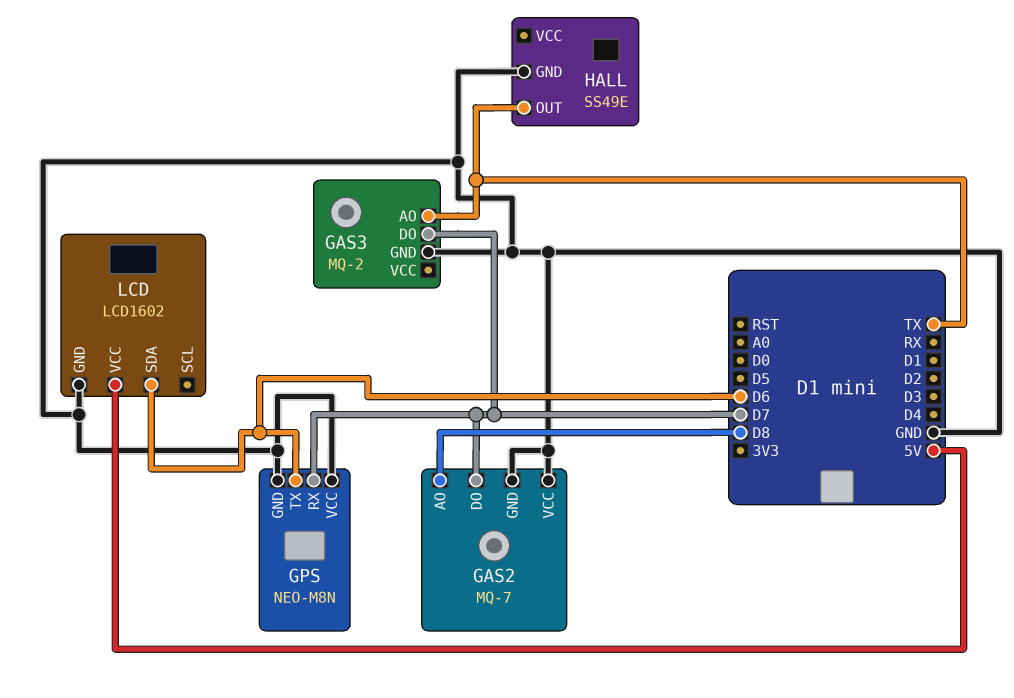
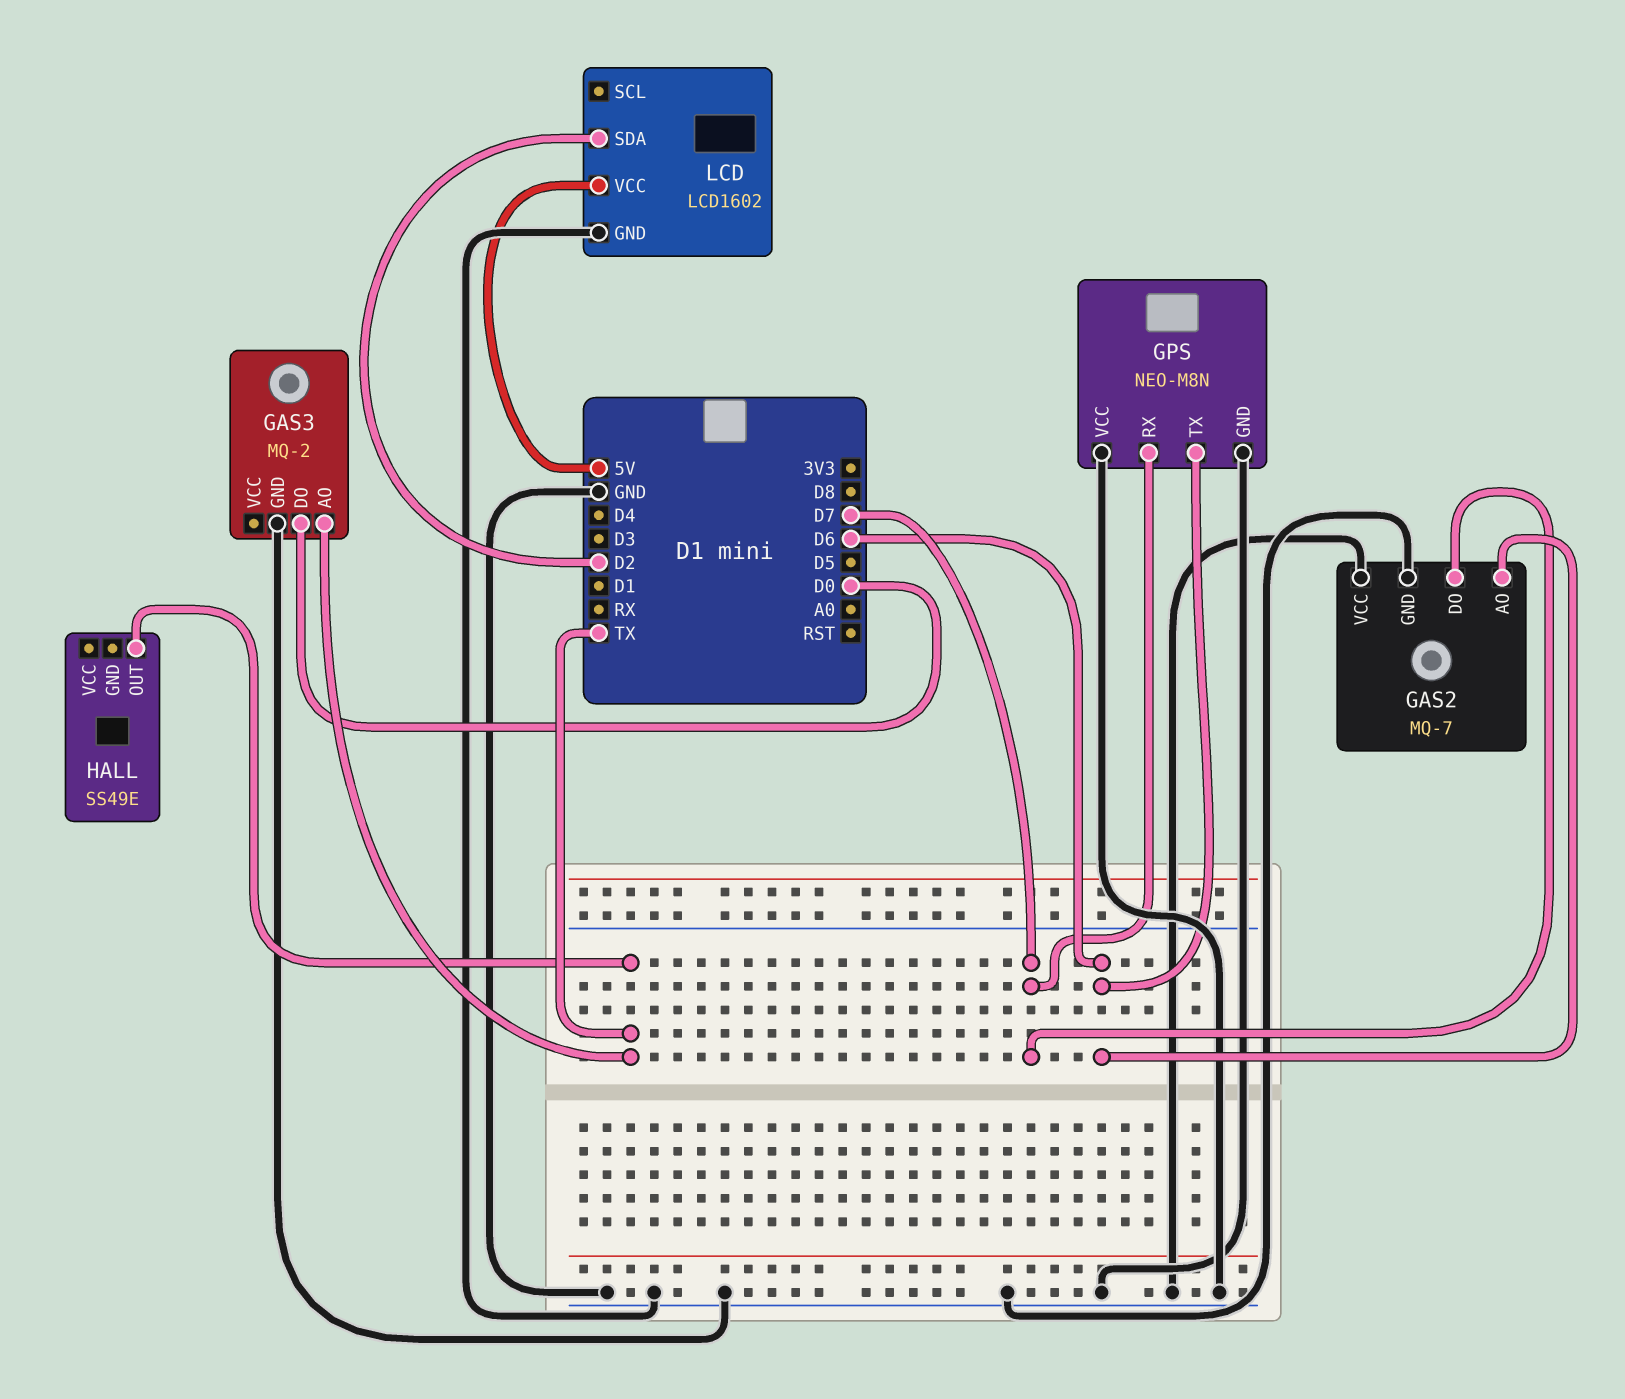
GAS2 pin AO: D8 -> D6
GAS3 pin DO: D7 -> D0
HALL pin GND: GND -> none
LCD pin SDA: D6 -> D2

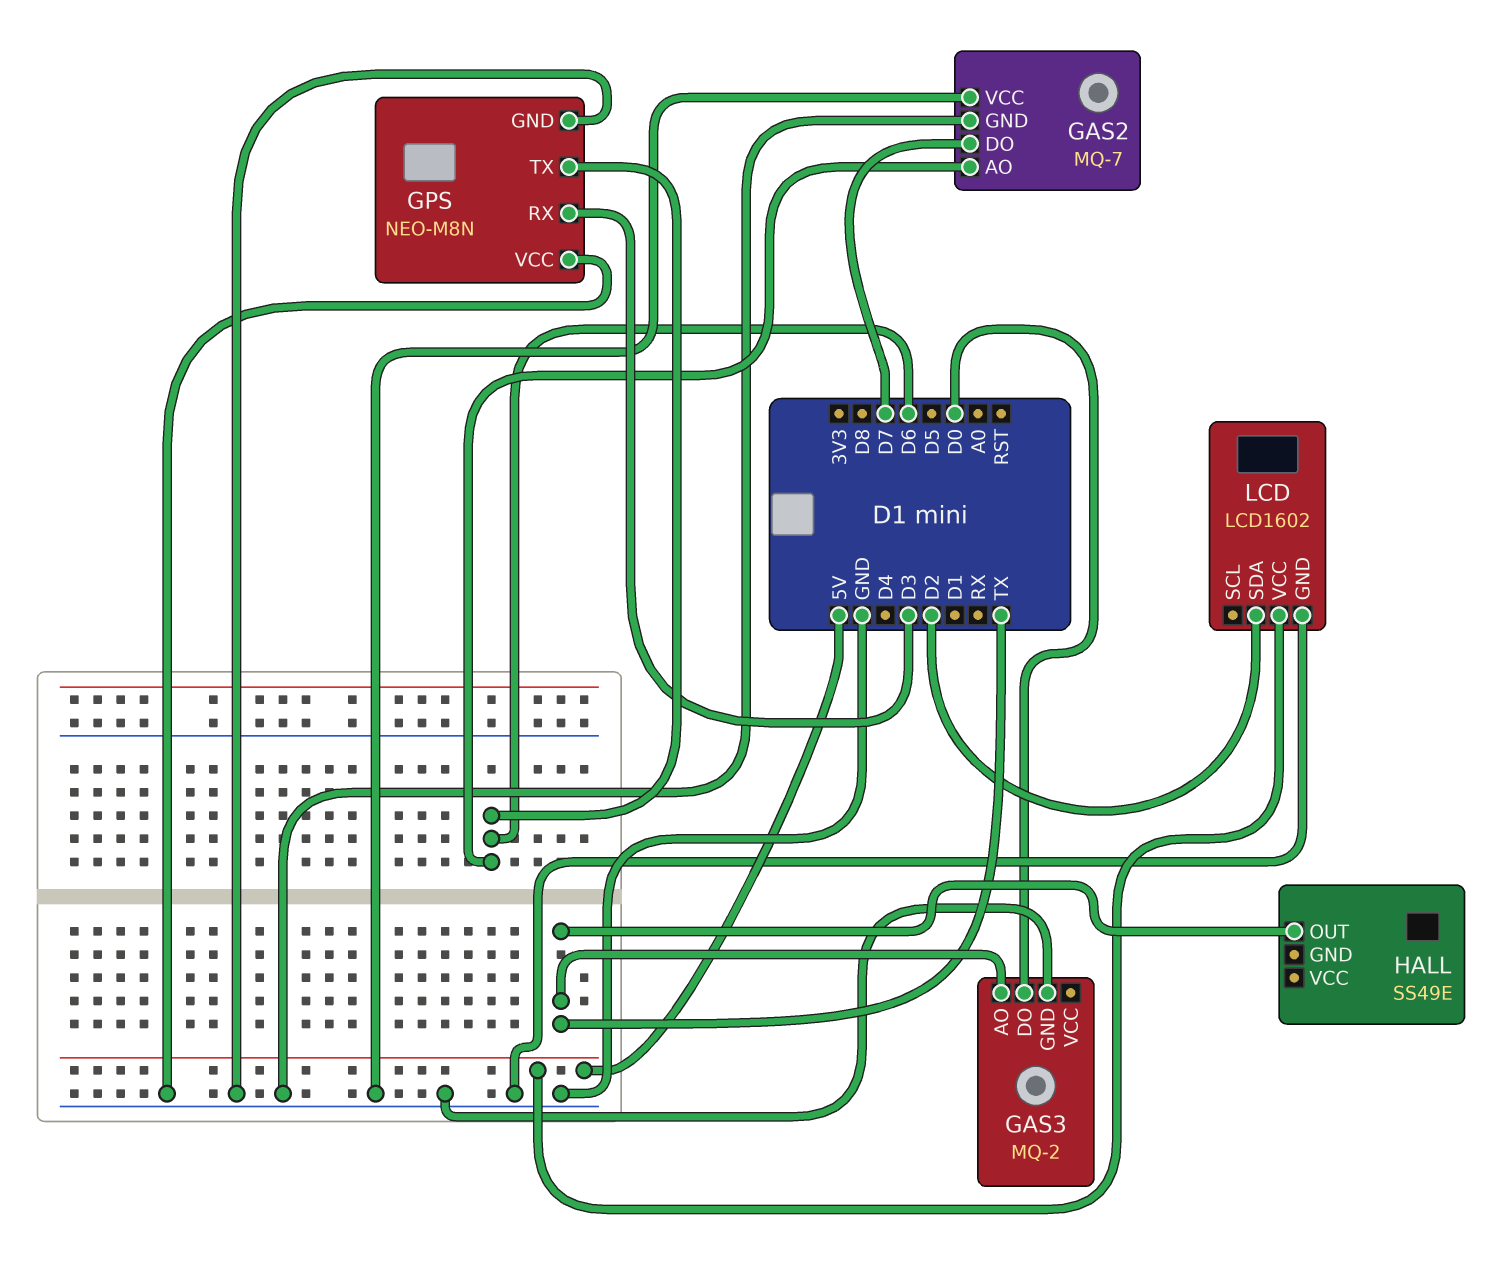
GPS pin RX: D7 -> D3

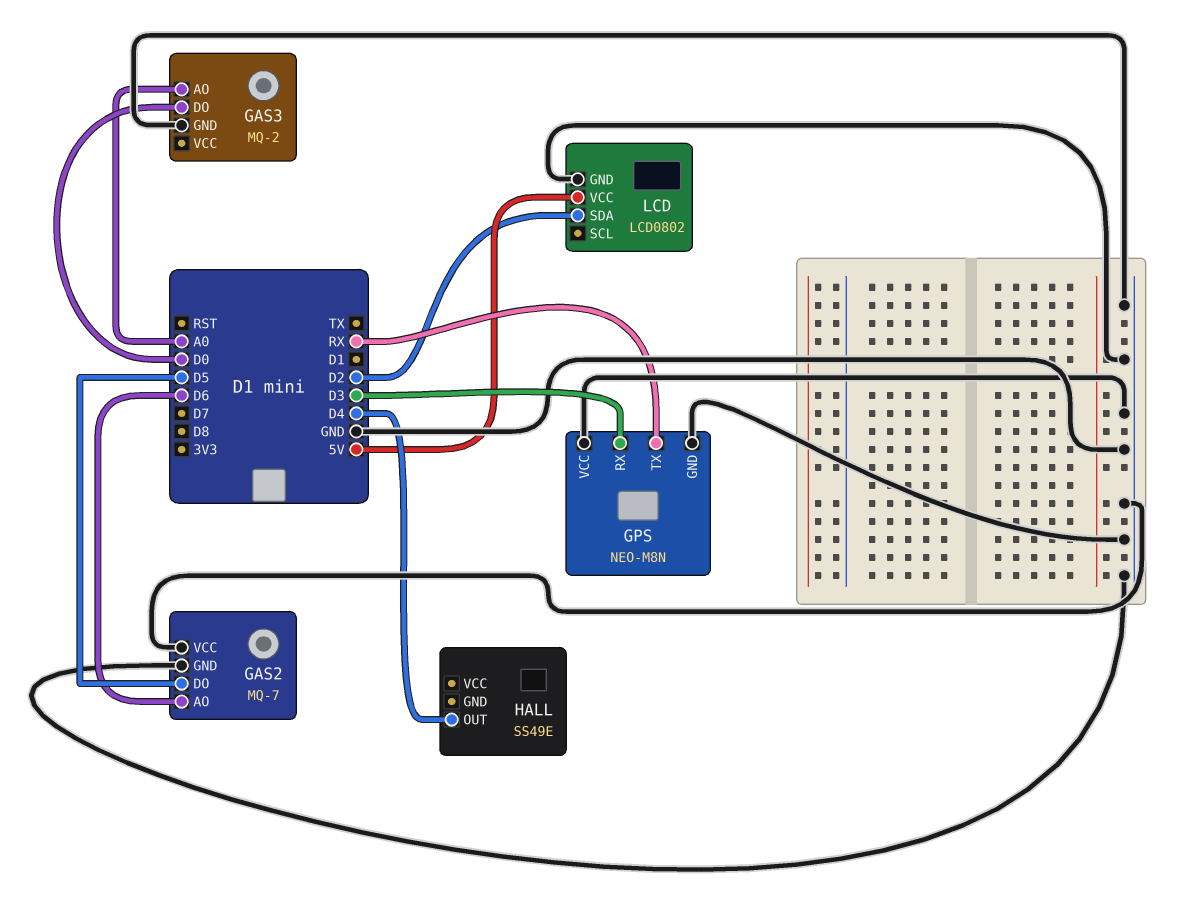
GAS2 pin DO: D7 -> D5
GAS3 pin AO: TX -> A0
GPS pin TX: D6 -> RX
HALL pin OUT: TX -> D4
LCD: LCD1602 -> LCD0802

